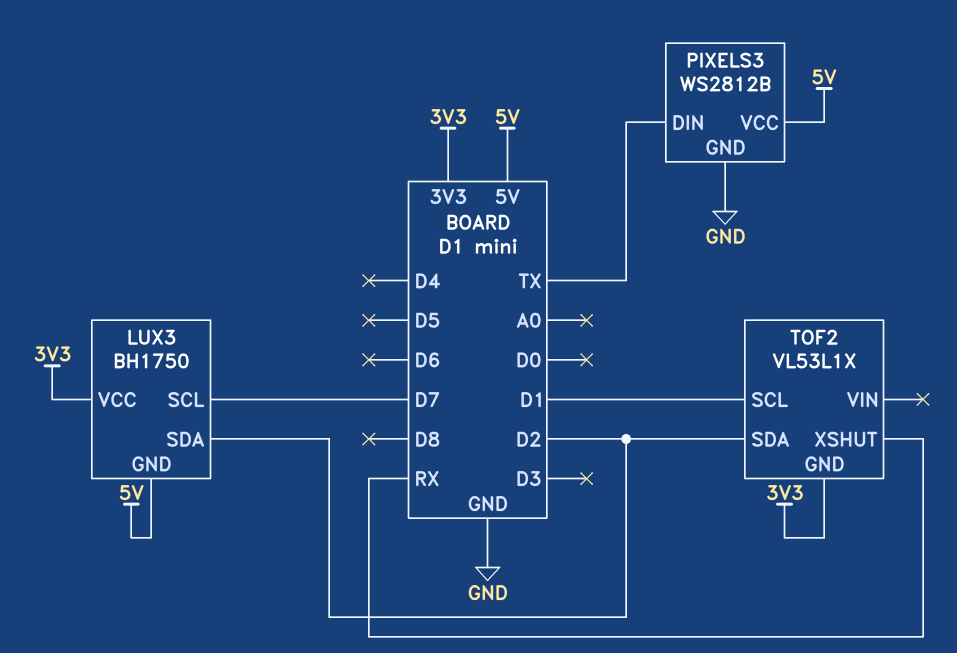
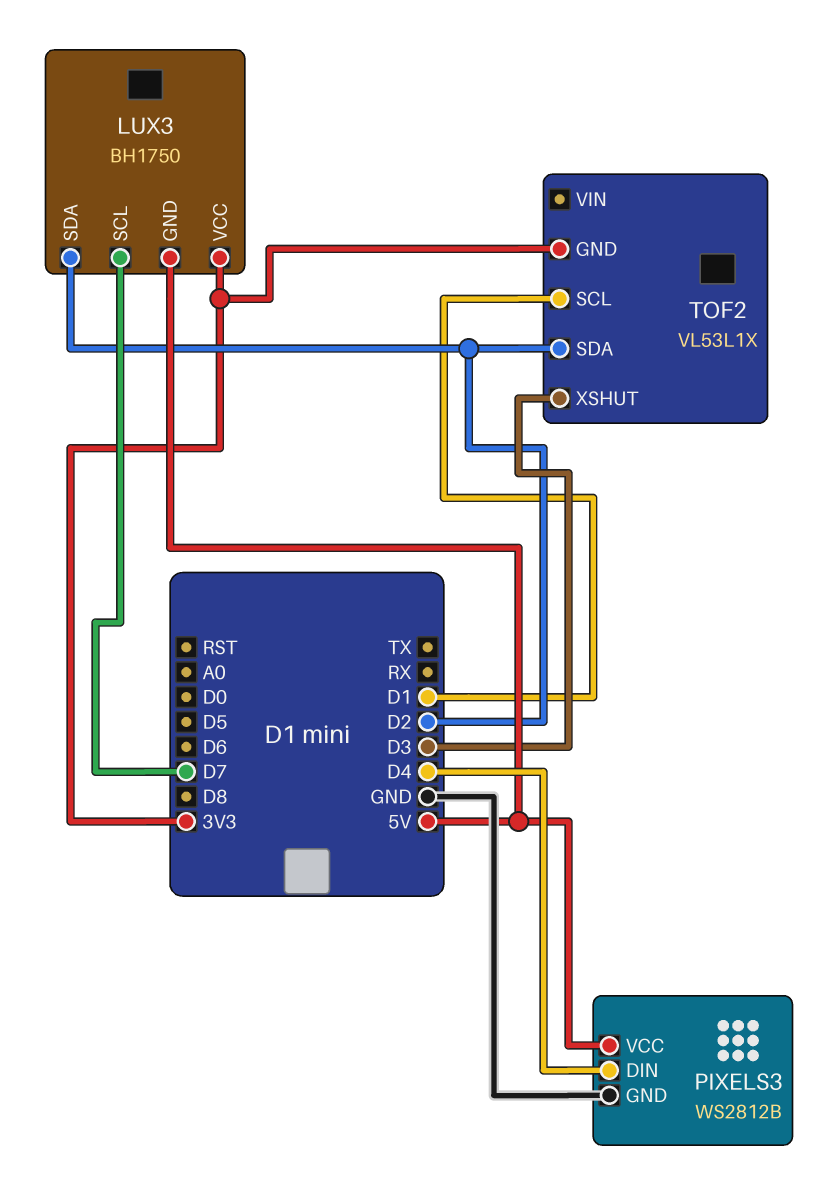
PIXELS3 pin DIN: TX -> D4
TOF2 pin XSHUT: RX -> D3

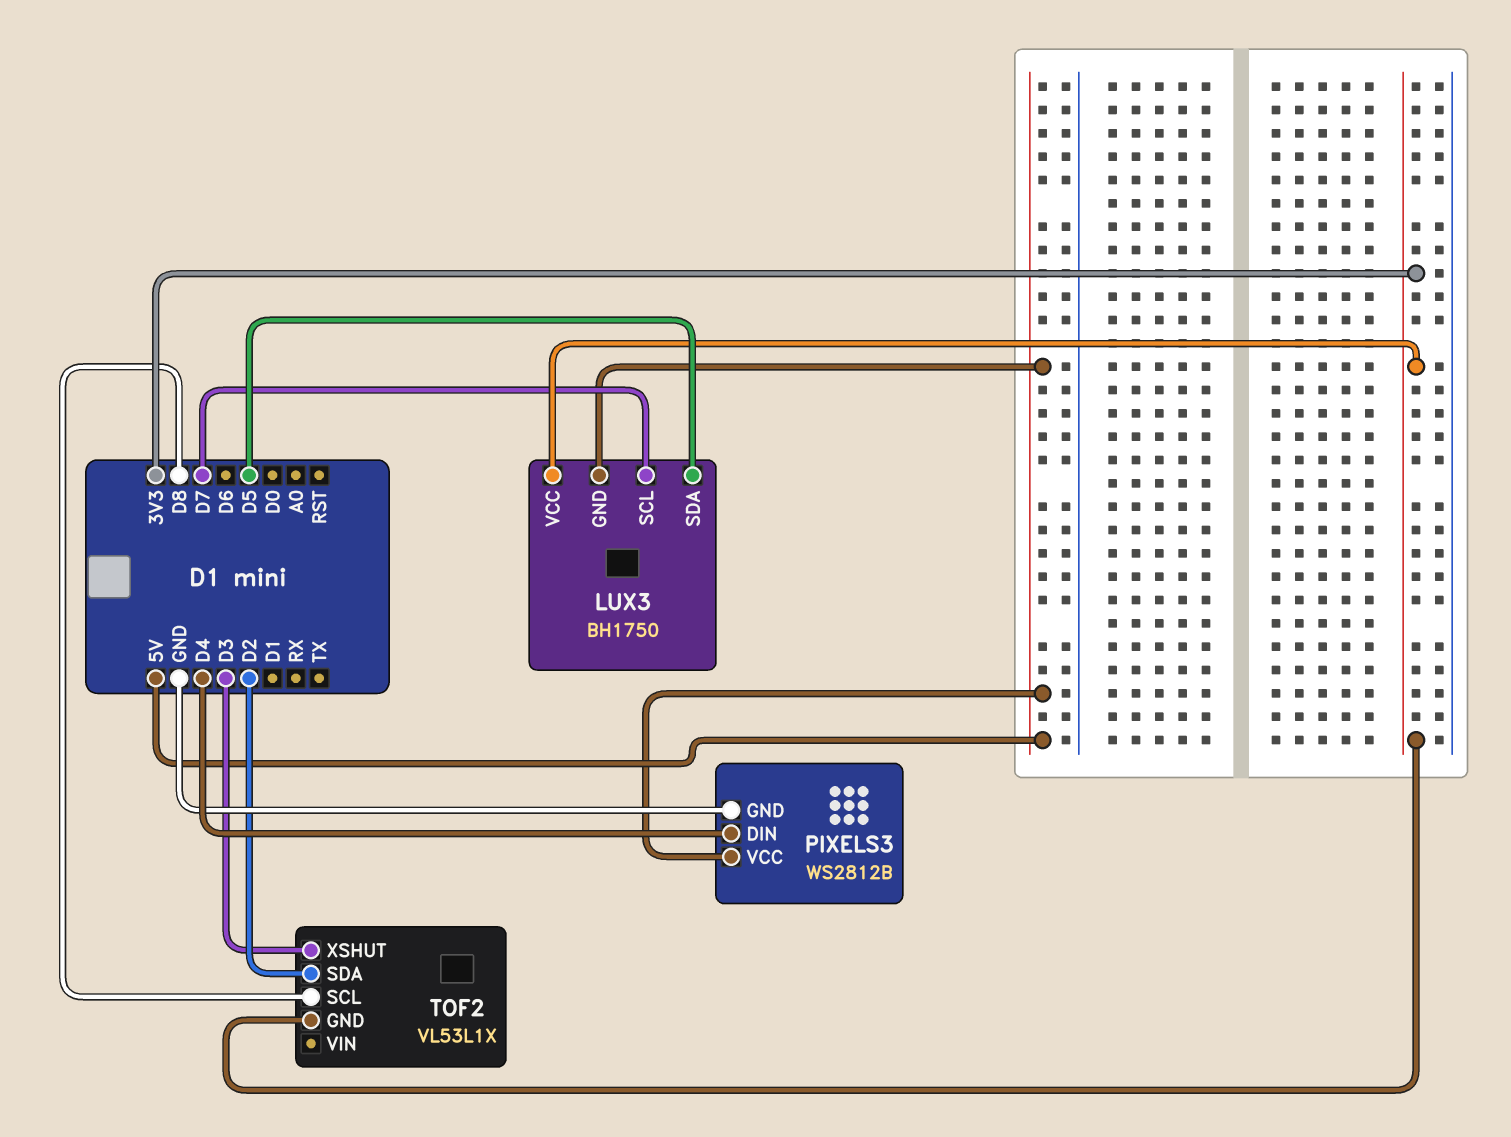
LUX3 pin SDA: D2 -> D5
TOF2 pin SCL: D1 -> D8

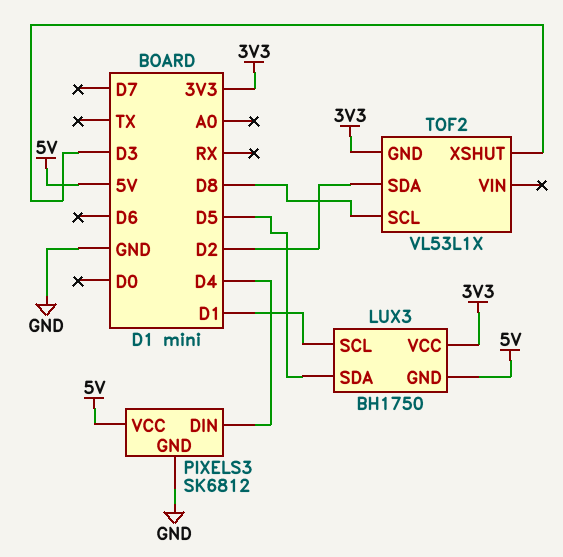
LUX3 pin SCL: D7 -> D1
PIXELS3: WS2812B -> SK6812

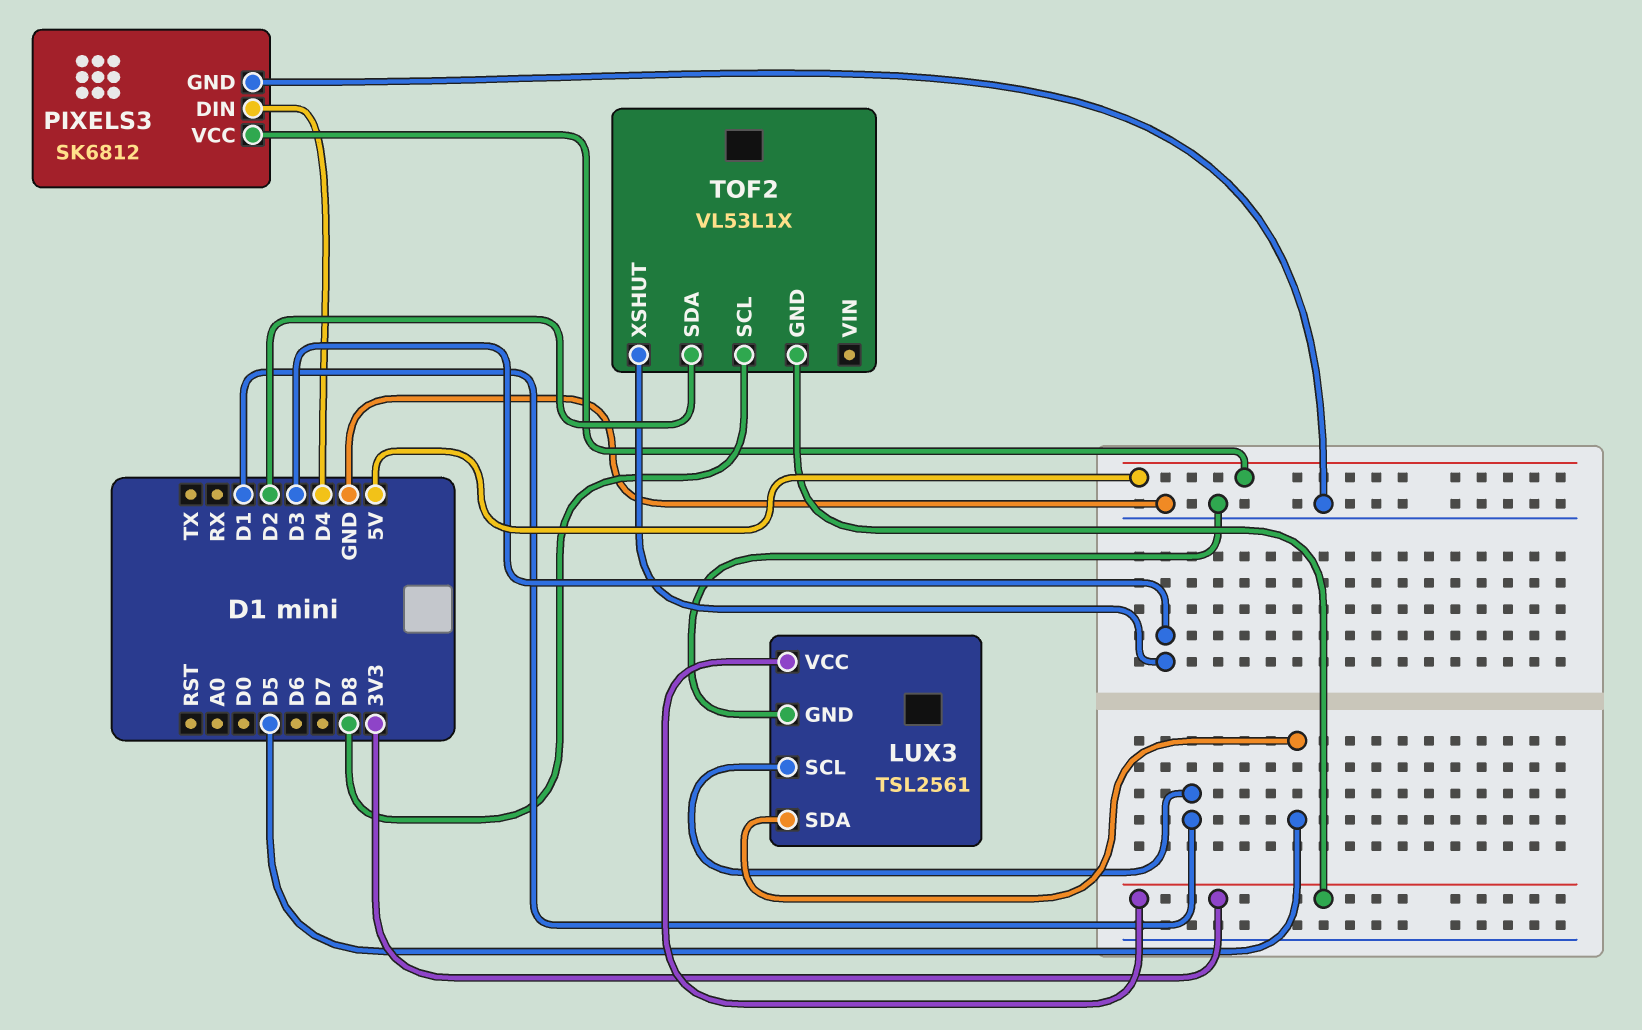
LUX3: BH1750 -> TSL2561
LUX3 pin GND: 5V -> GND

